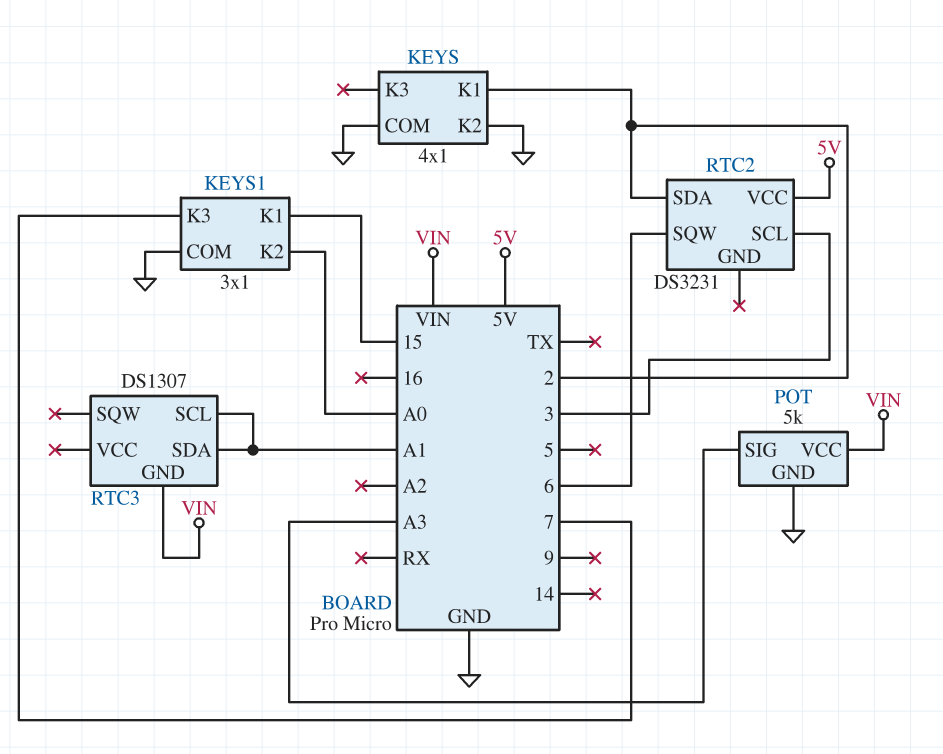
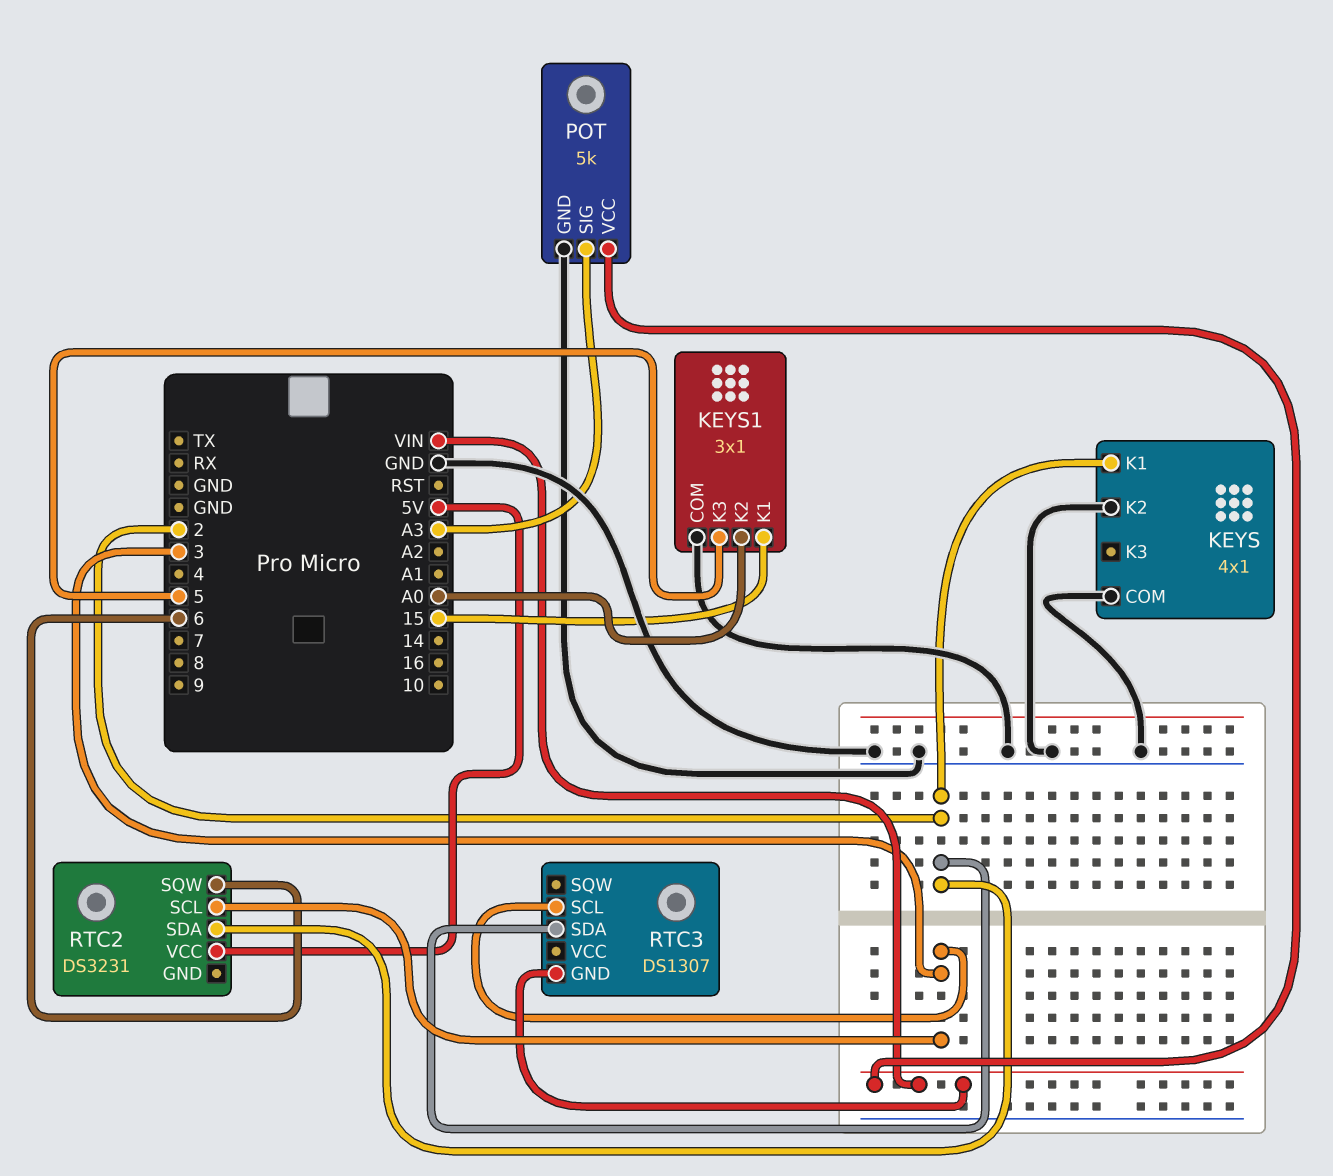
KEYS1 pin K3: 7 -> 5
RTC3 pin SCL: A1 -> 3
RTC3 pin SDA: A1 -> 2

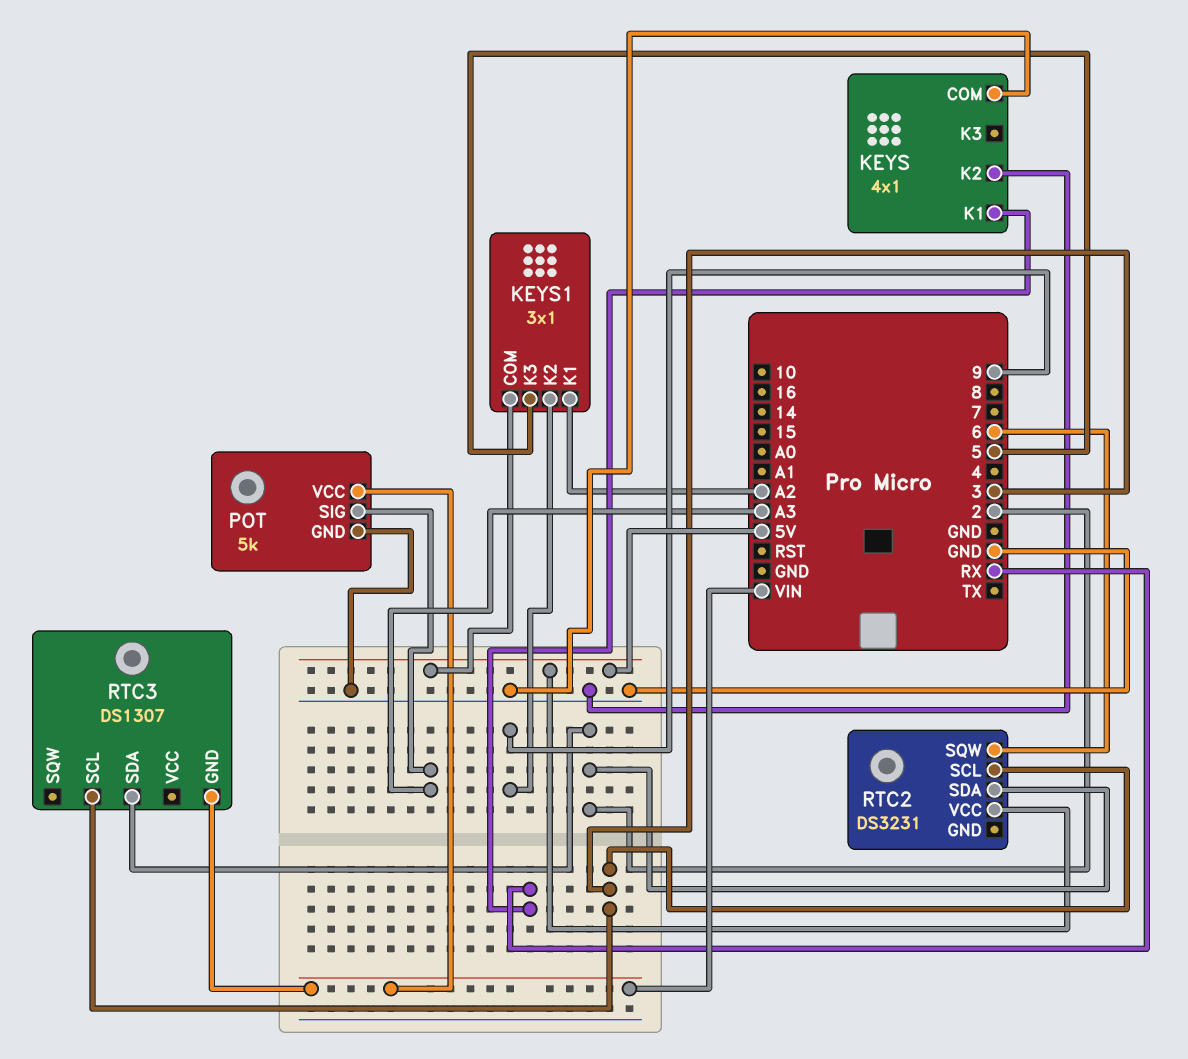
KEYS pin K1: 2 -> RX
KEYS1 pin COM: GND -> 5V
KEYS1 pin K1: 15 -> A2
KEYS1 pin K2: A0 -> 9

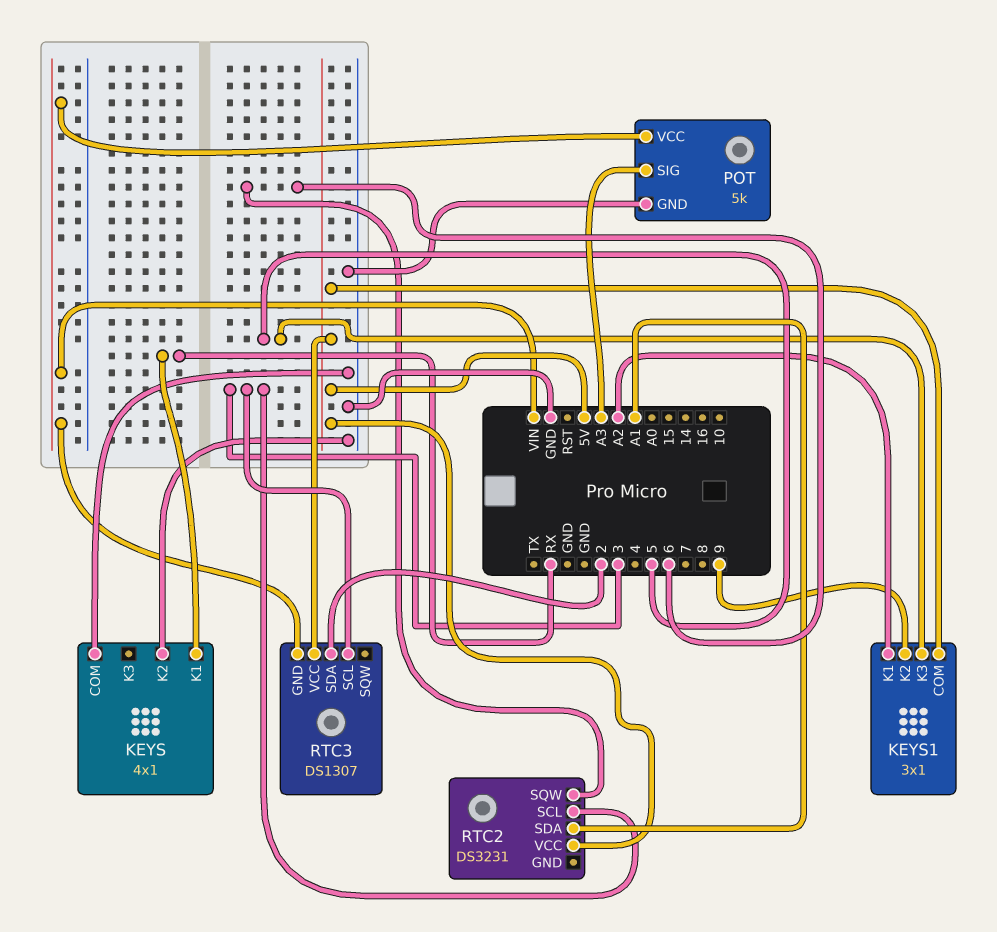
RTC2 pin SDA: 2 -> A1
RTC3 pin VCC: none -> 5V

